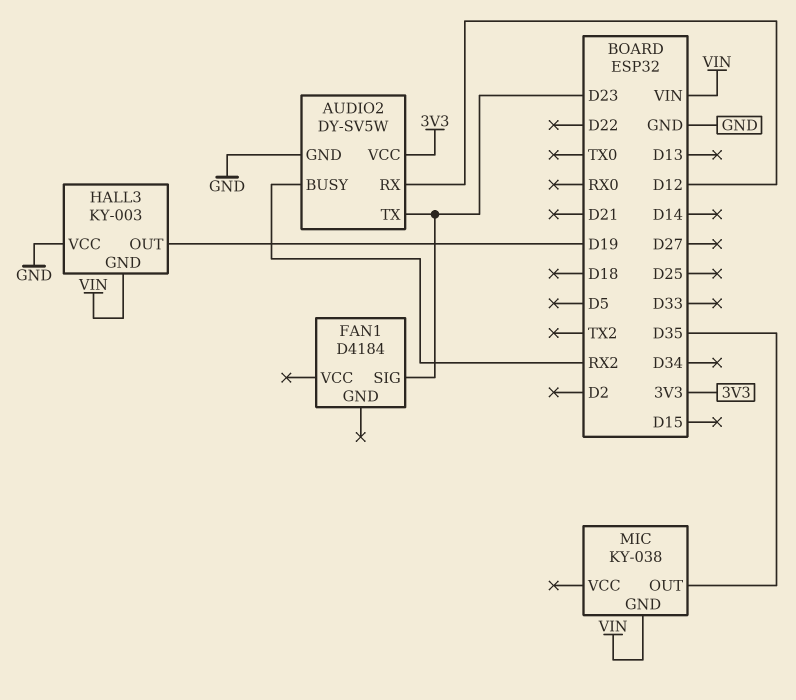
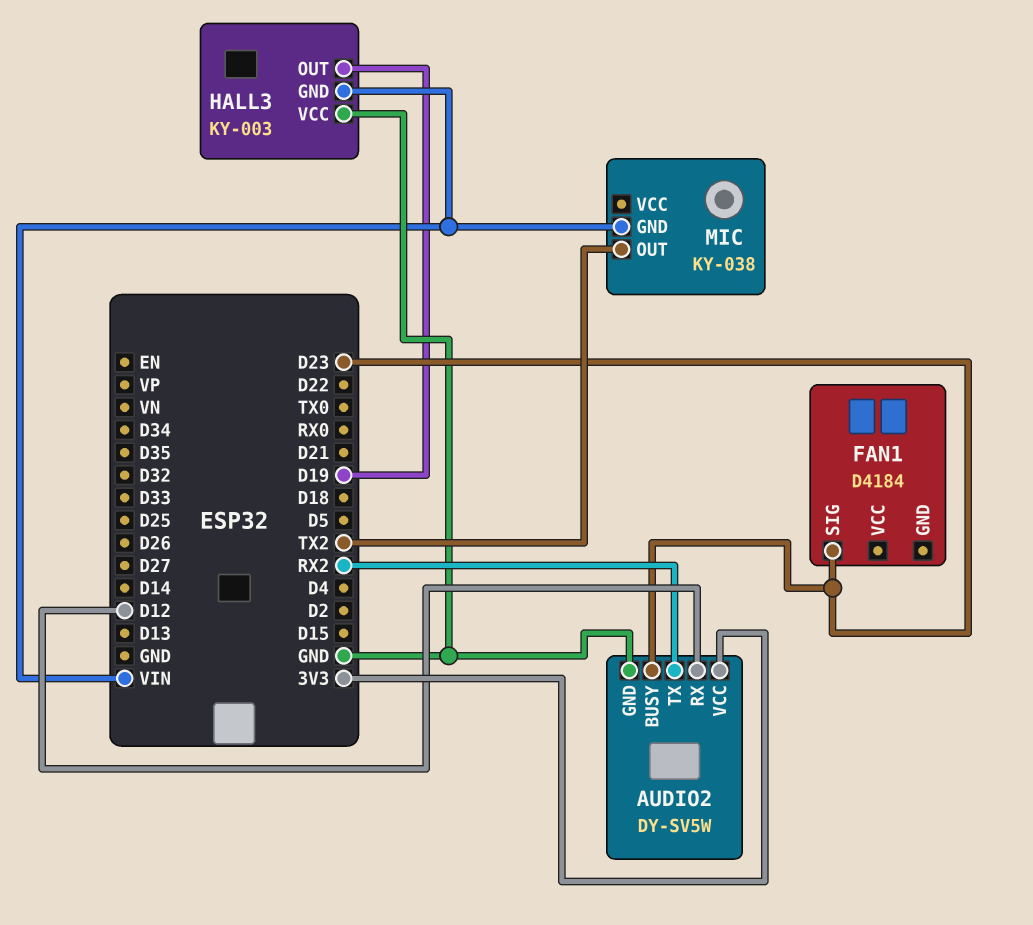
AUDIO2 pin BUSY: RX2 -> D23
AUDIO2 pin TX: D23 -> RX2
MIC pin OUT: D35 -> TX2

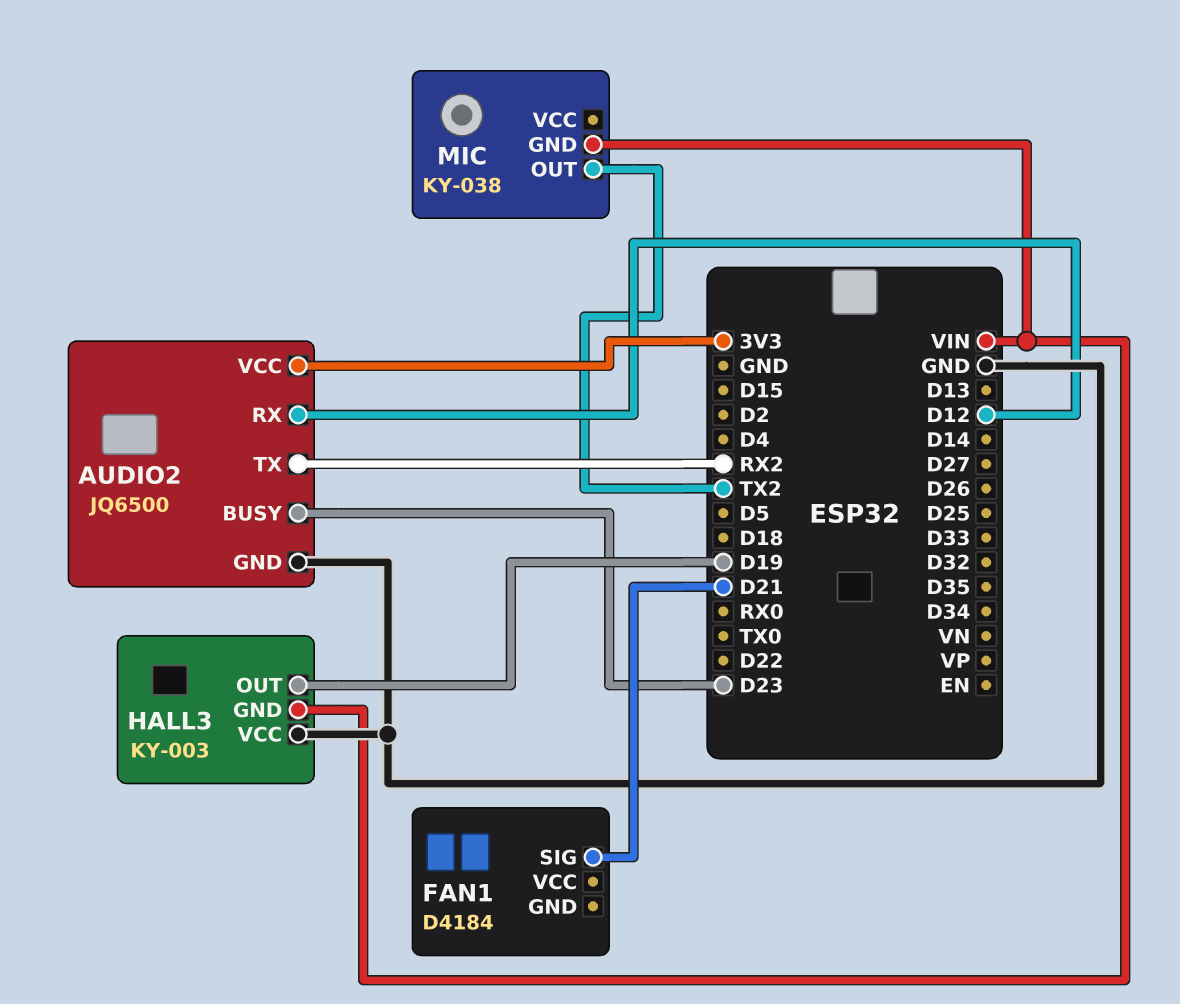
AUDIO2: DY-SV5W -> JQ6500
FAN1 pin SIG: D23 -> D21

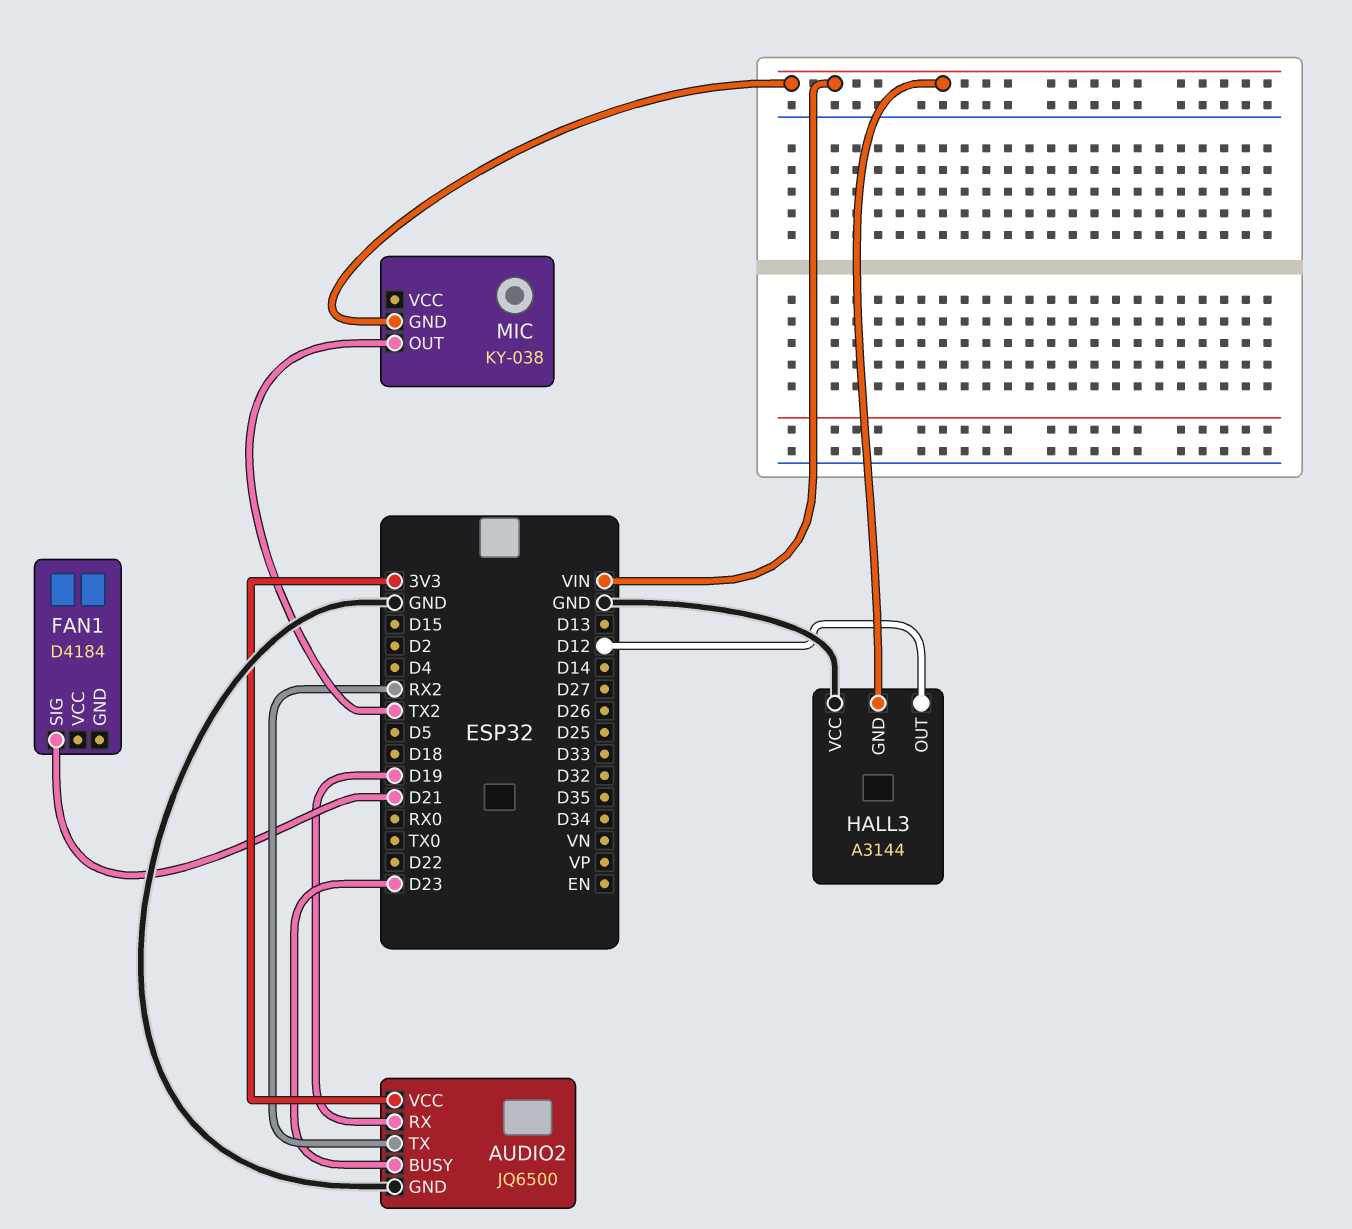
AUDIO2 pin RX: D12 -> D19
HALL3: KY-003 -> A3144
HALL3 pin OUT: D19 -> D12

